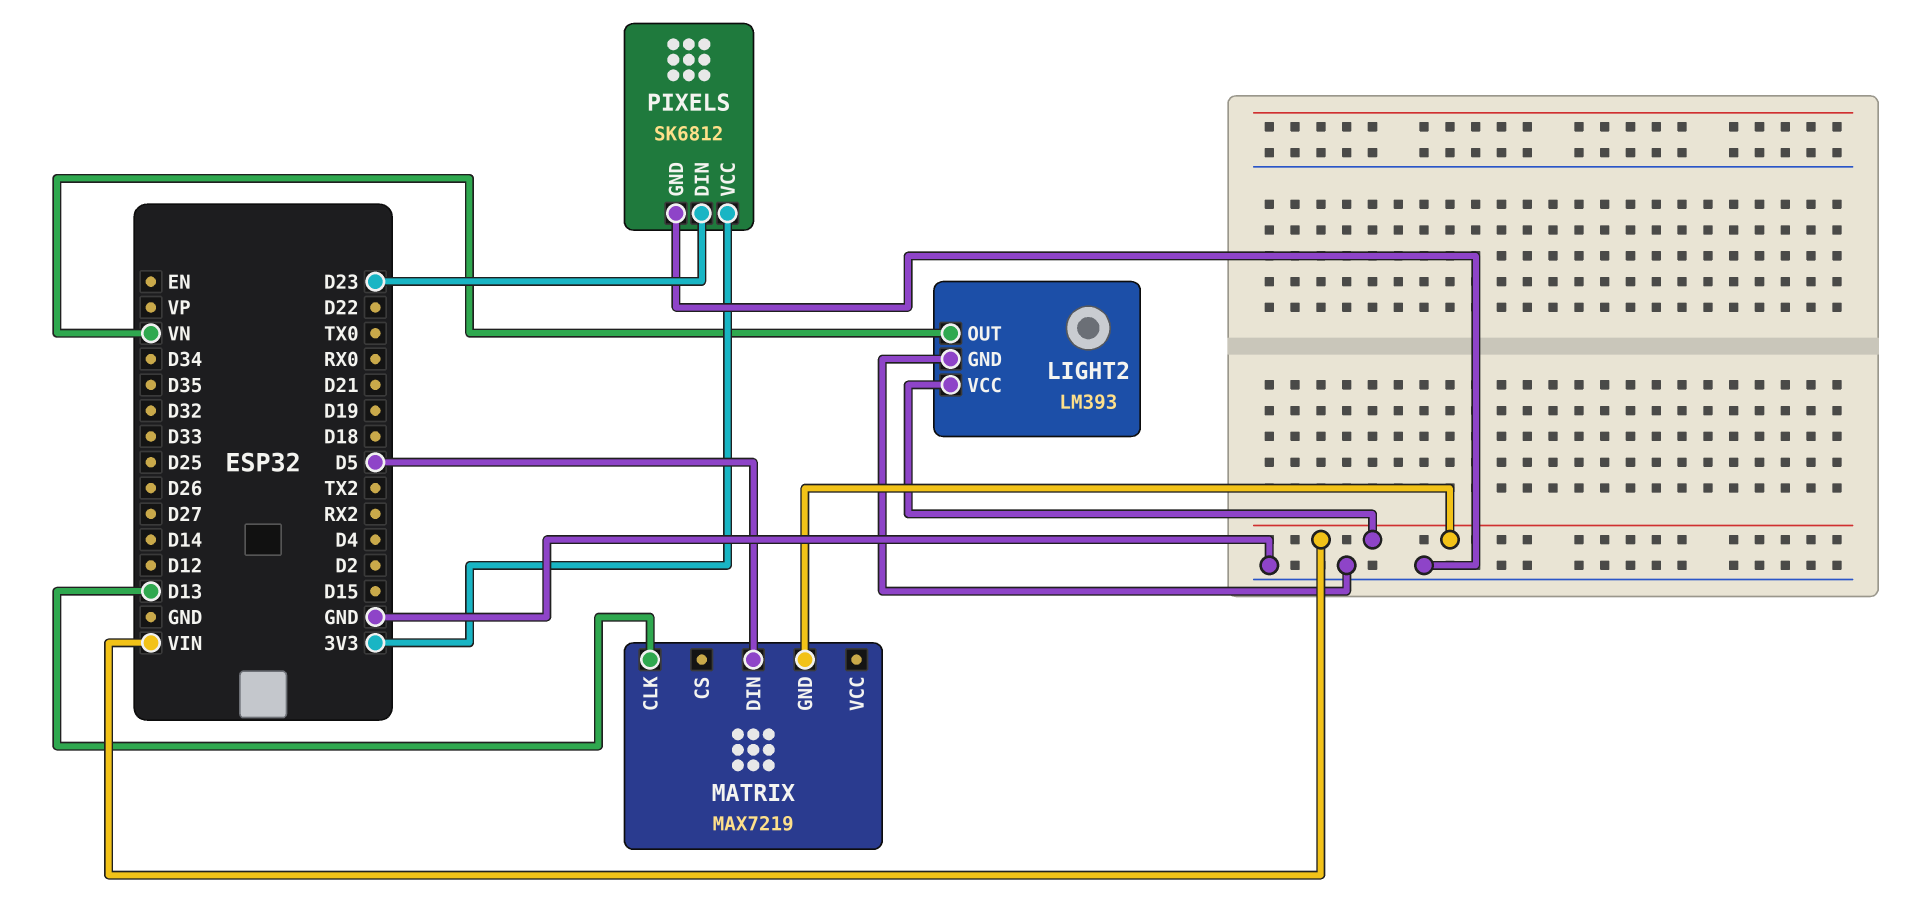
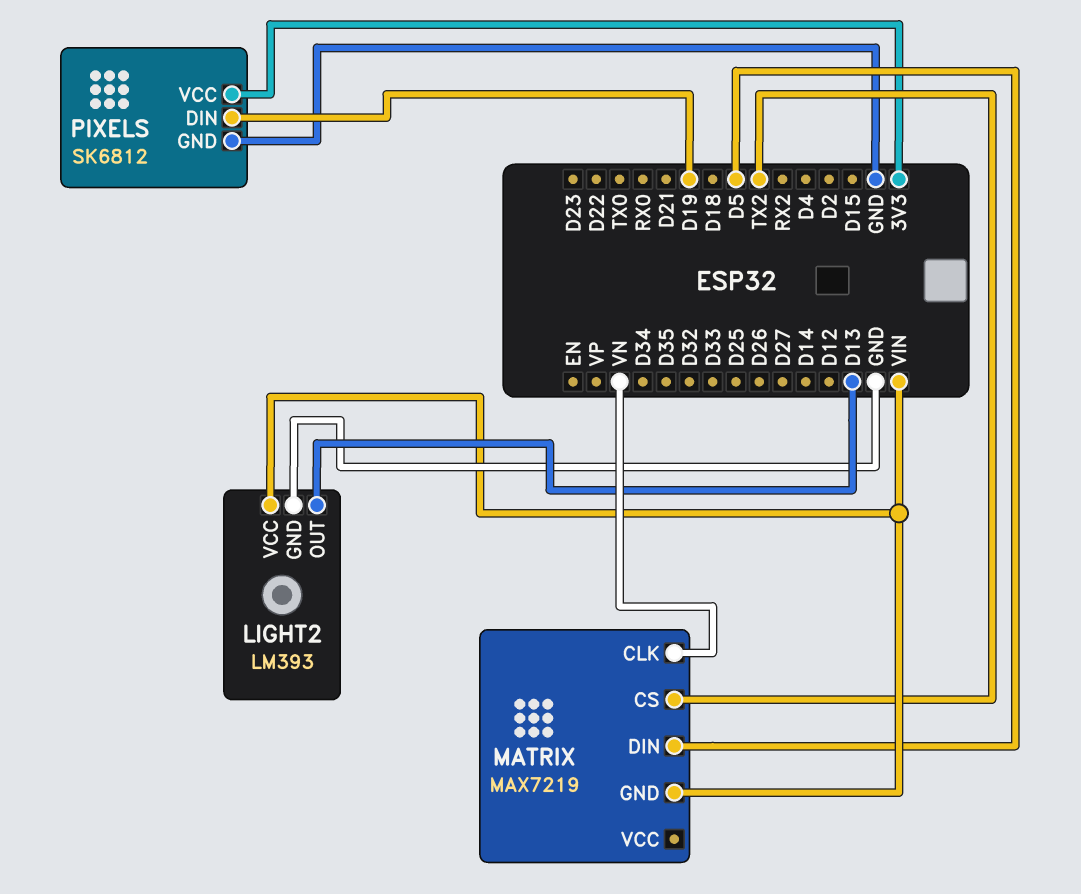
LIGHT2 pin OUT: VN -> D13
MATRIX pin CLK: D13 -> VN
MATRIX pin CS: none -> TX2
PIXELS pin DIN: D23 -> D19

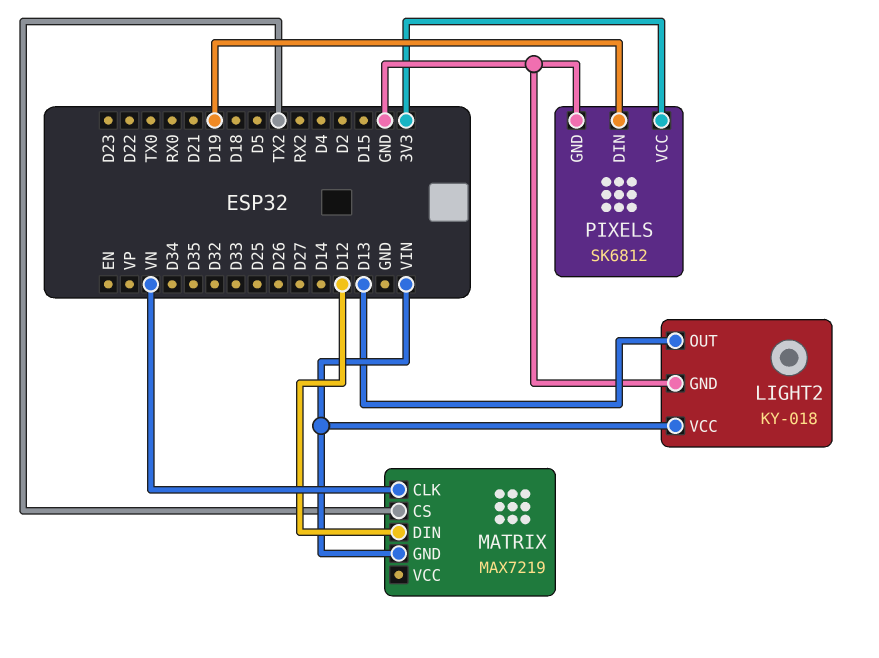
LIGHT2: LM393 -> KY-018
MATRIX pin DIN: D5 -> D12

